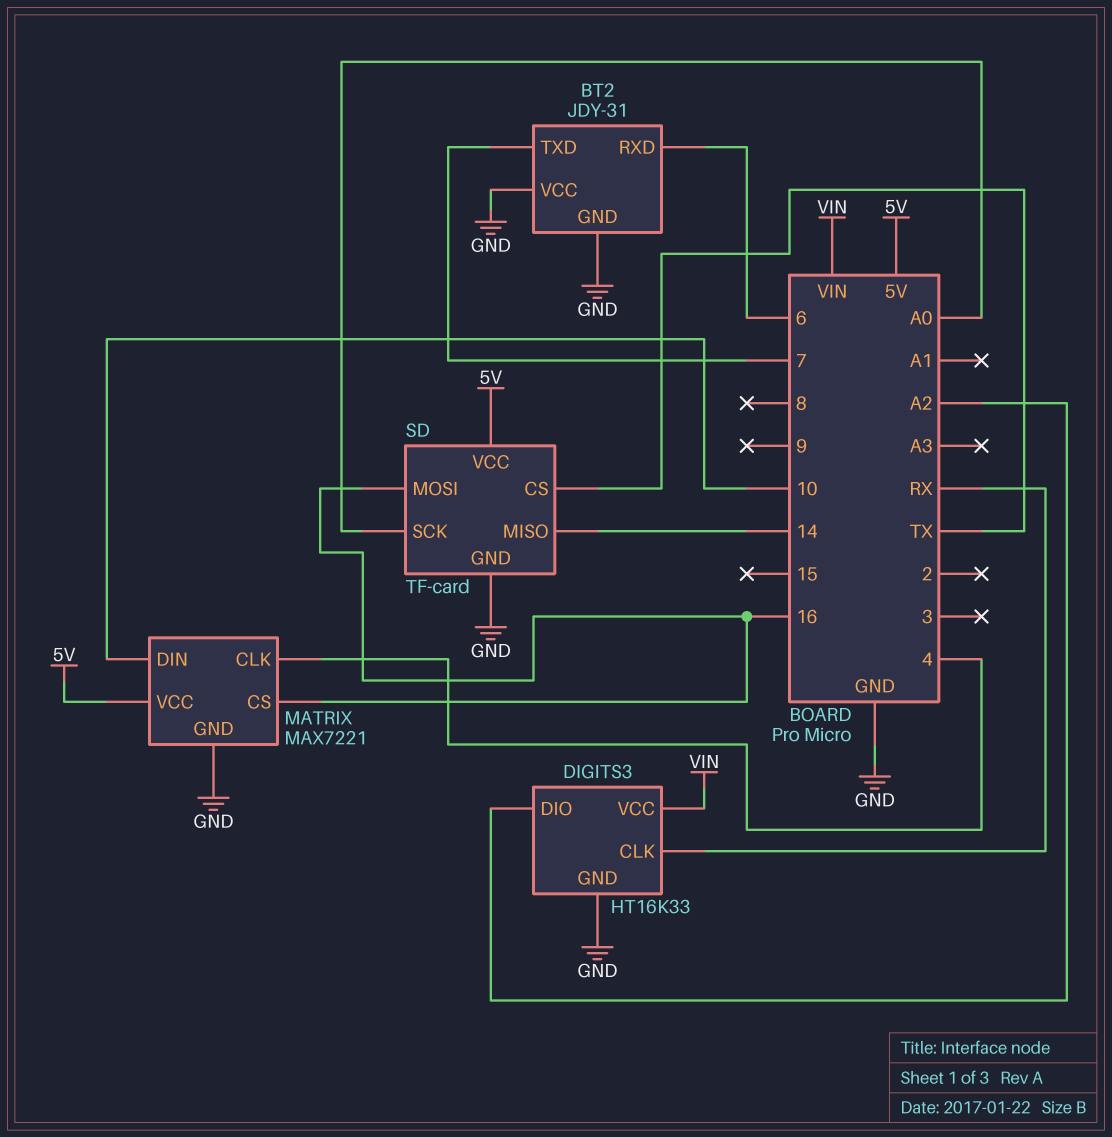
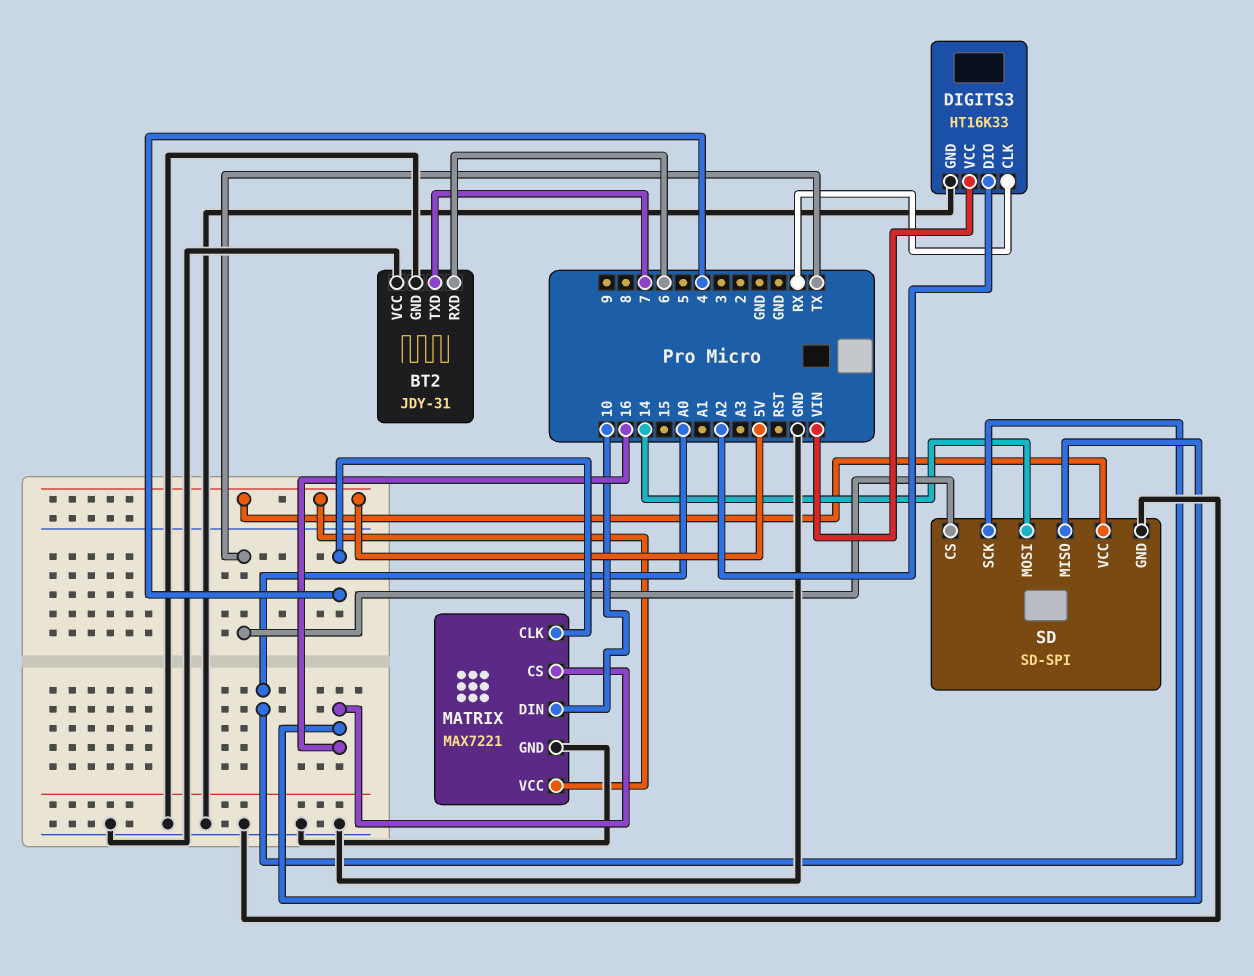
SD: TF-card -> SD-SPI
SD pin MISO: 14 -> 16
SD pin MOSI: 16 -> 14

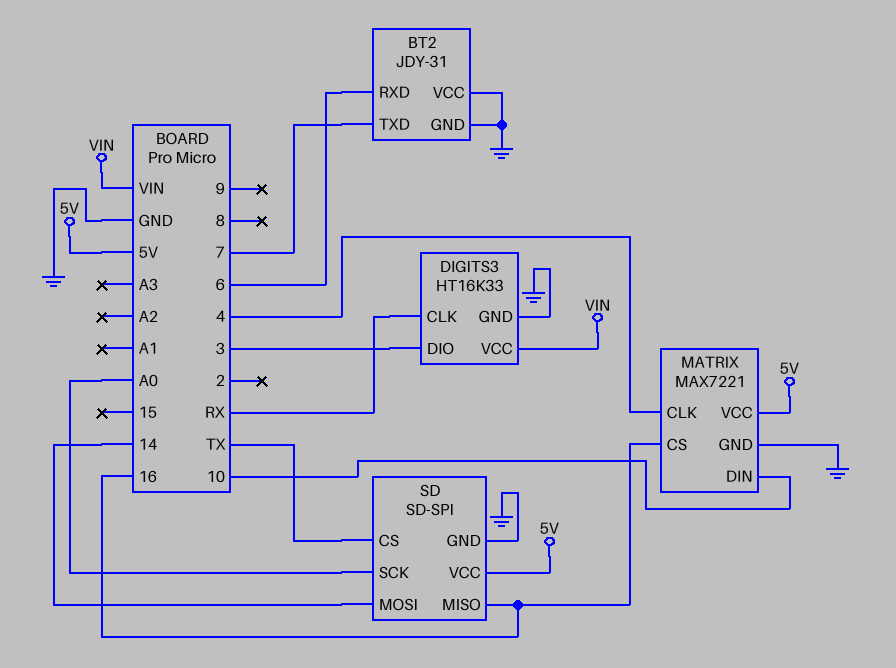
DIGITS3 pin DIO: A2 -> 3

